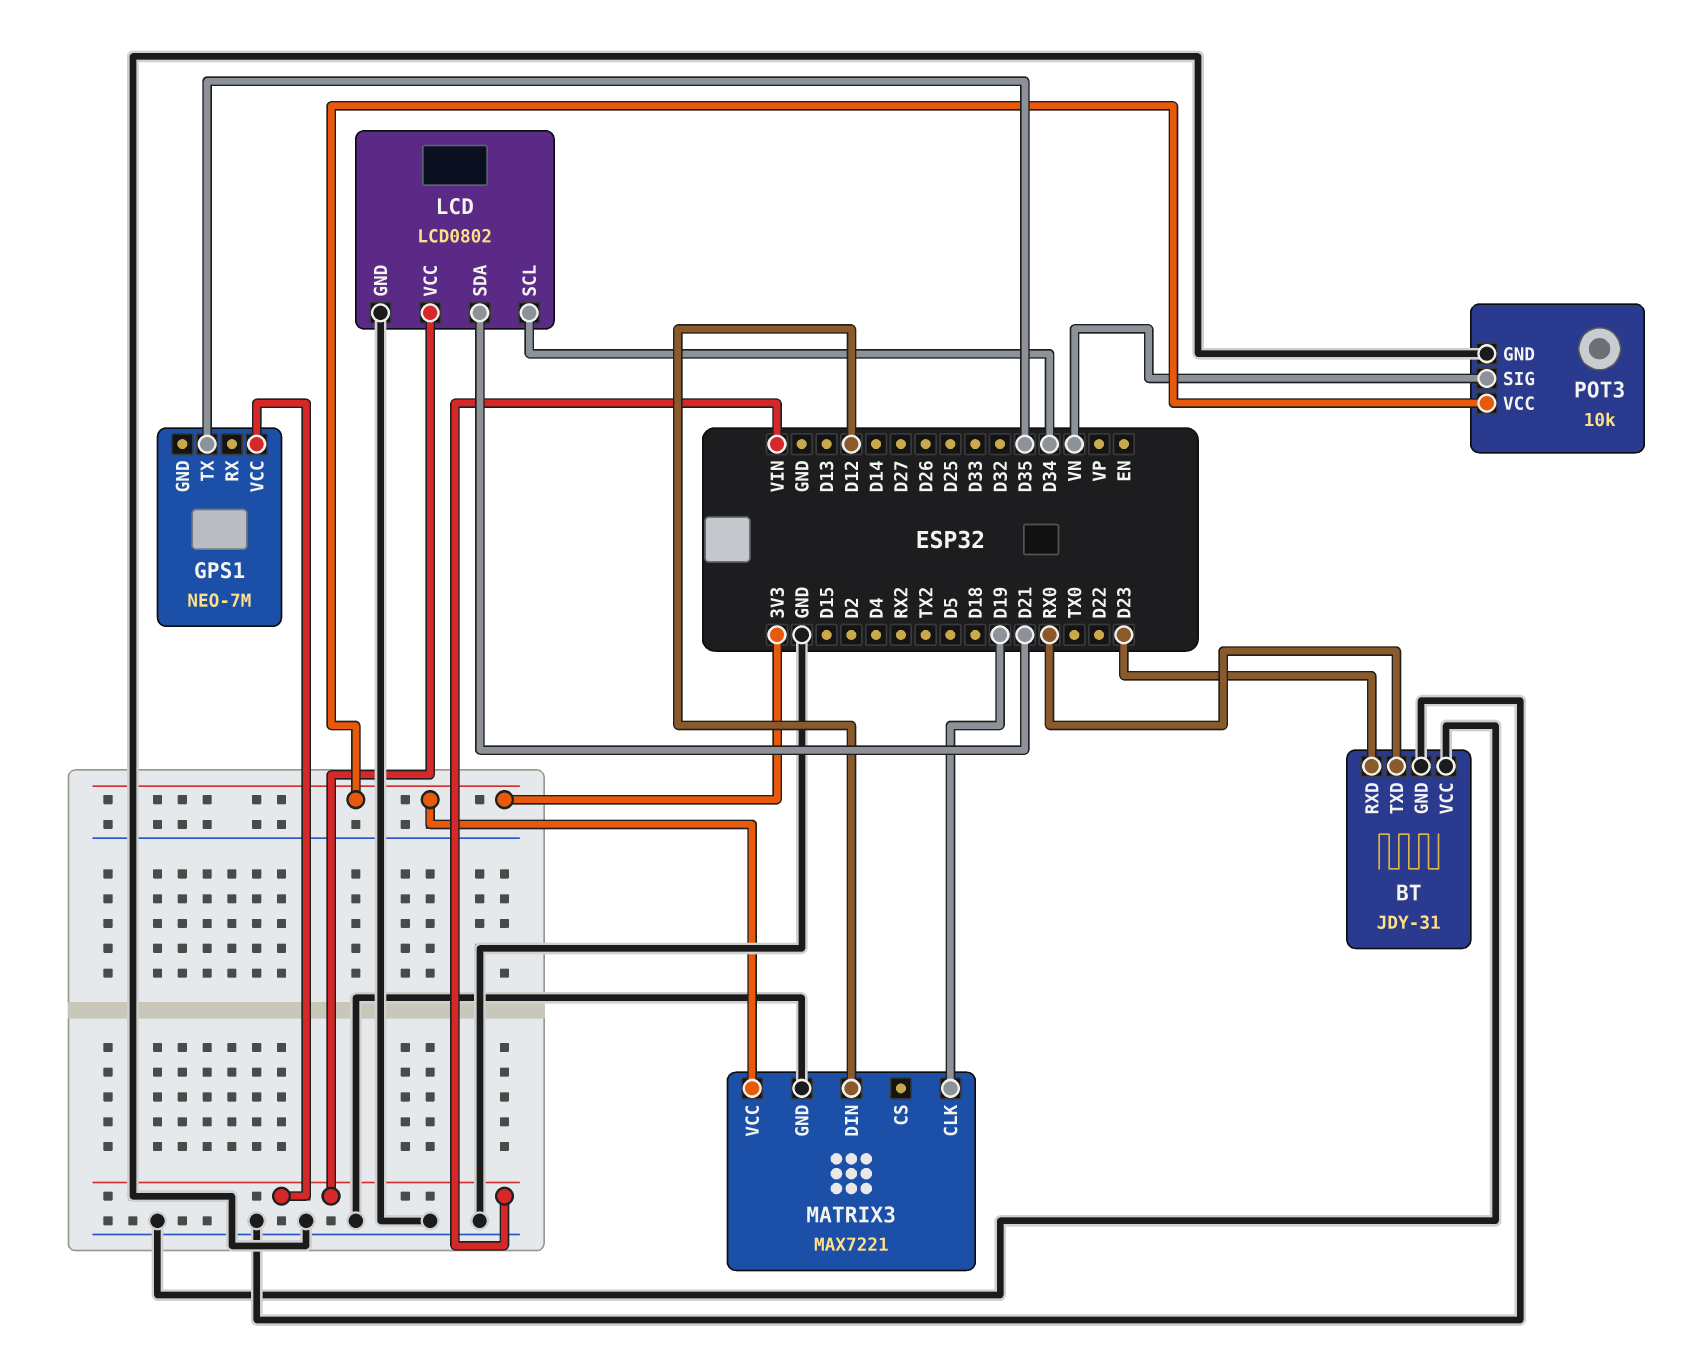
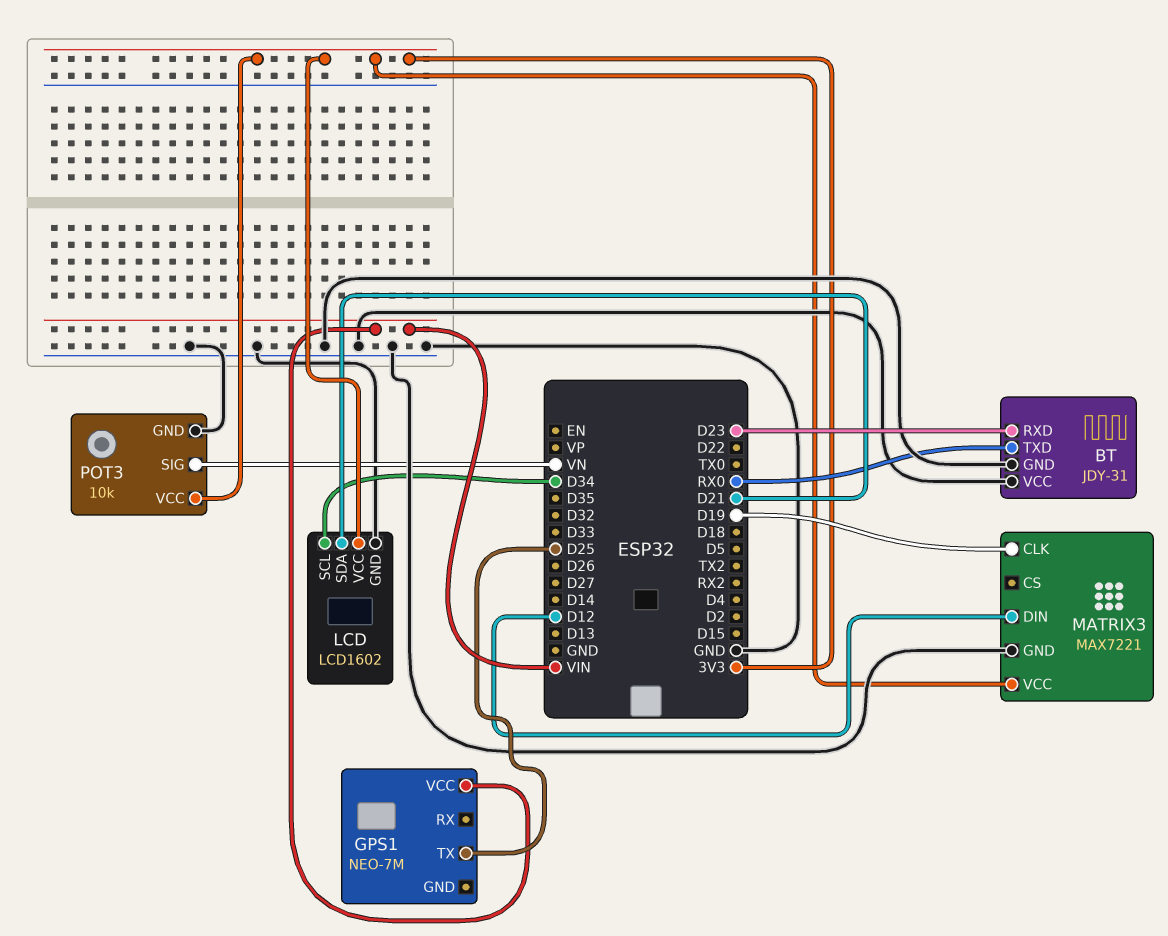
GPS1 pin TX: D35 -> D25
LCD: LCD0802 -> LCD1602
LCD pin VCC: VIN -> 3V3

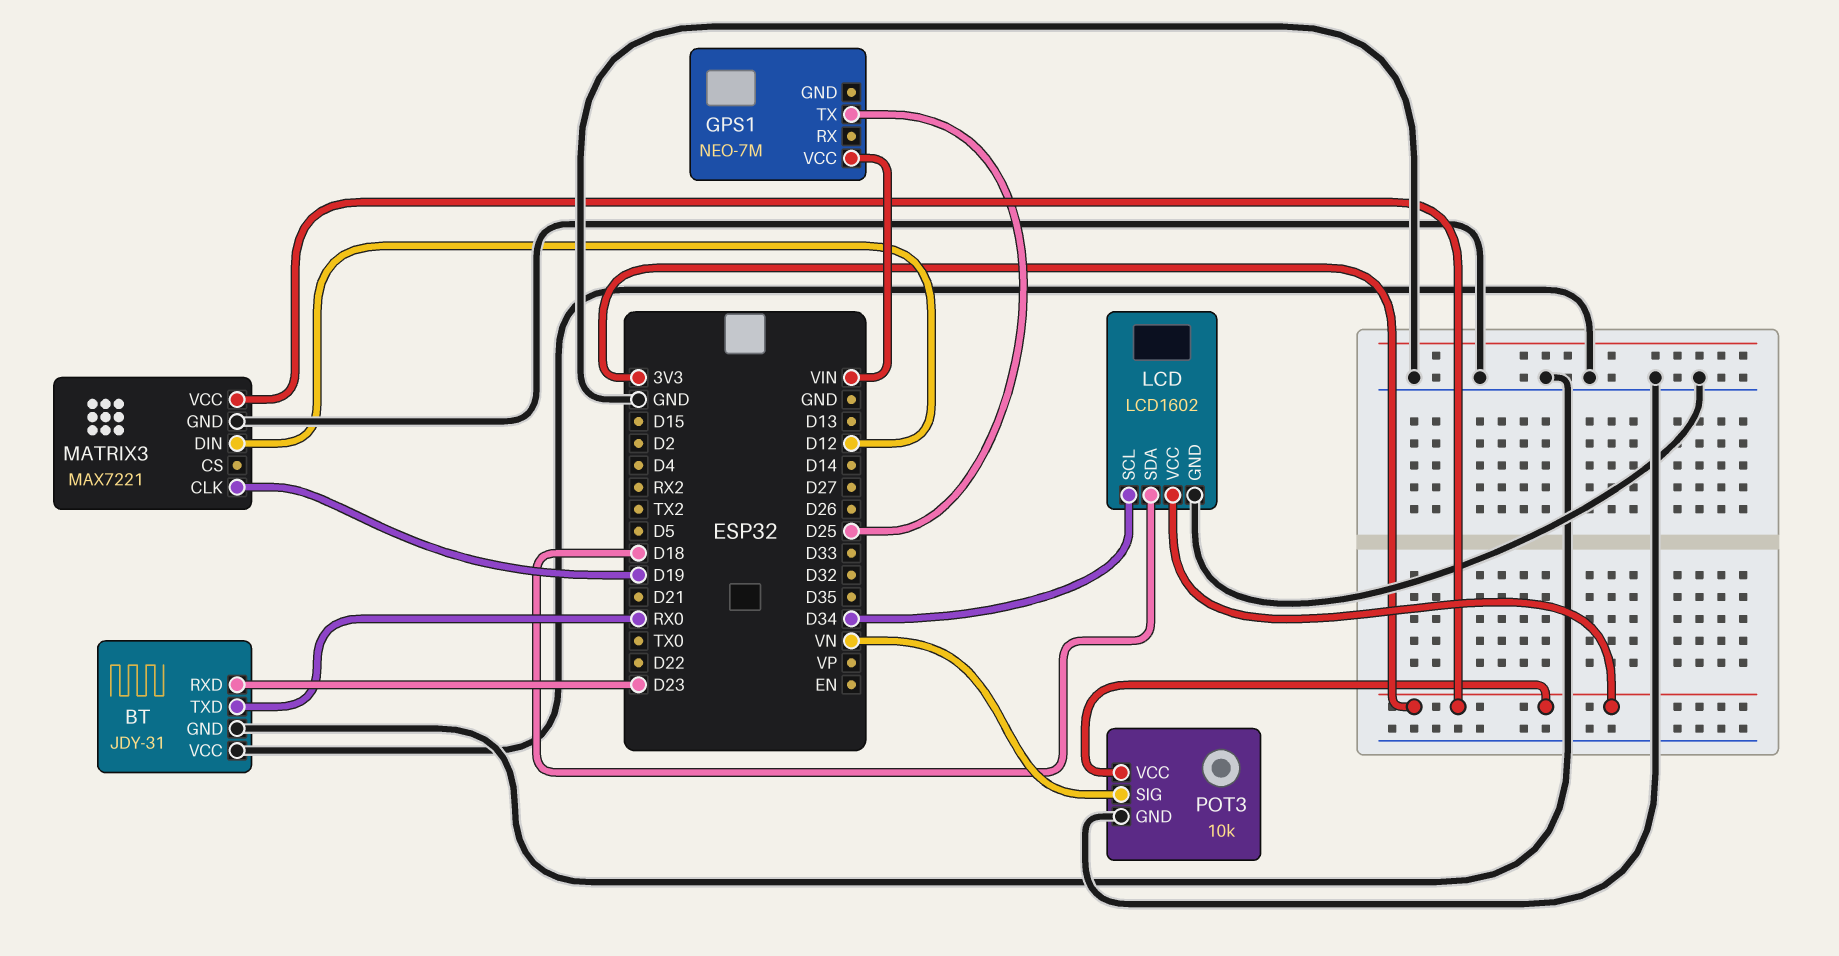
LCD pin SDA: D21 -> D18

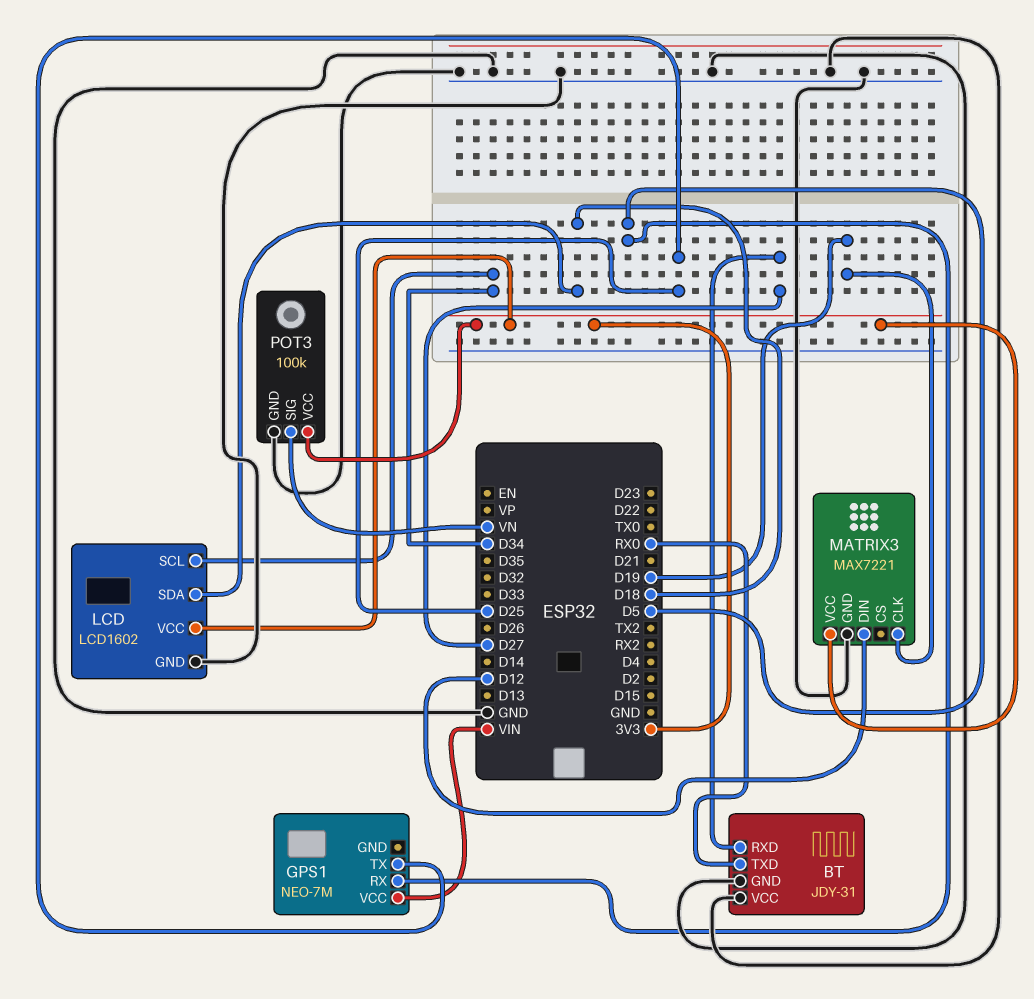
BT pin RXD: D23 -> D27
GPS1 pin RX: none -> D5
POT3: 10k -> 100k

